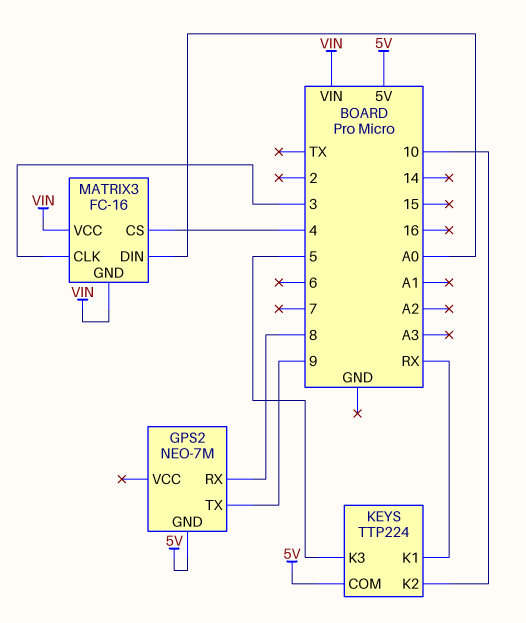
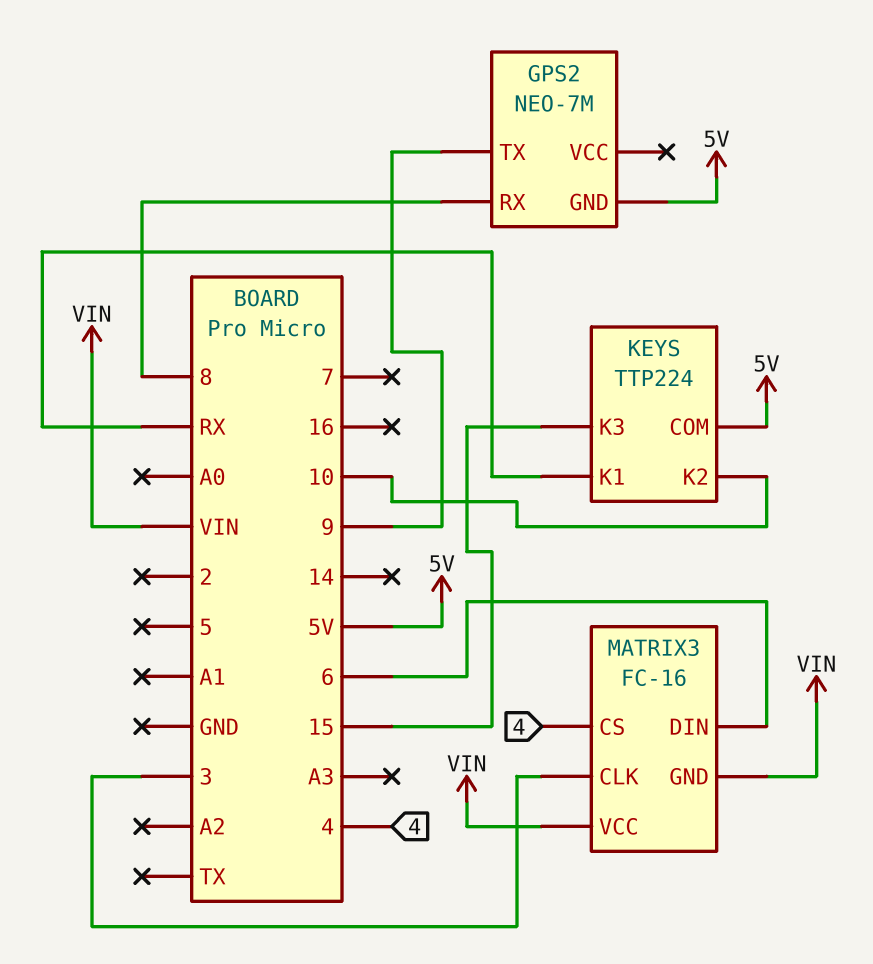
KEYS pin K3: 5 -> 15
MATRIX3 pin DIN: A0 -> 6

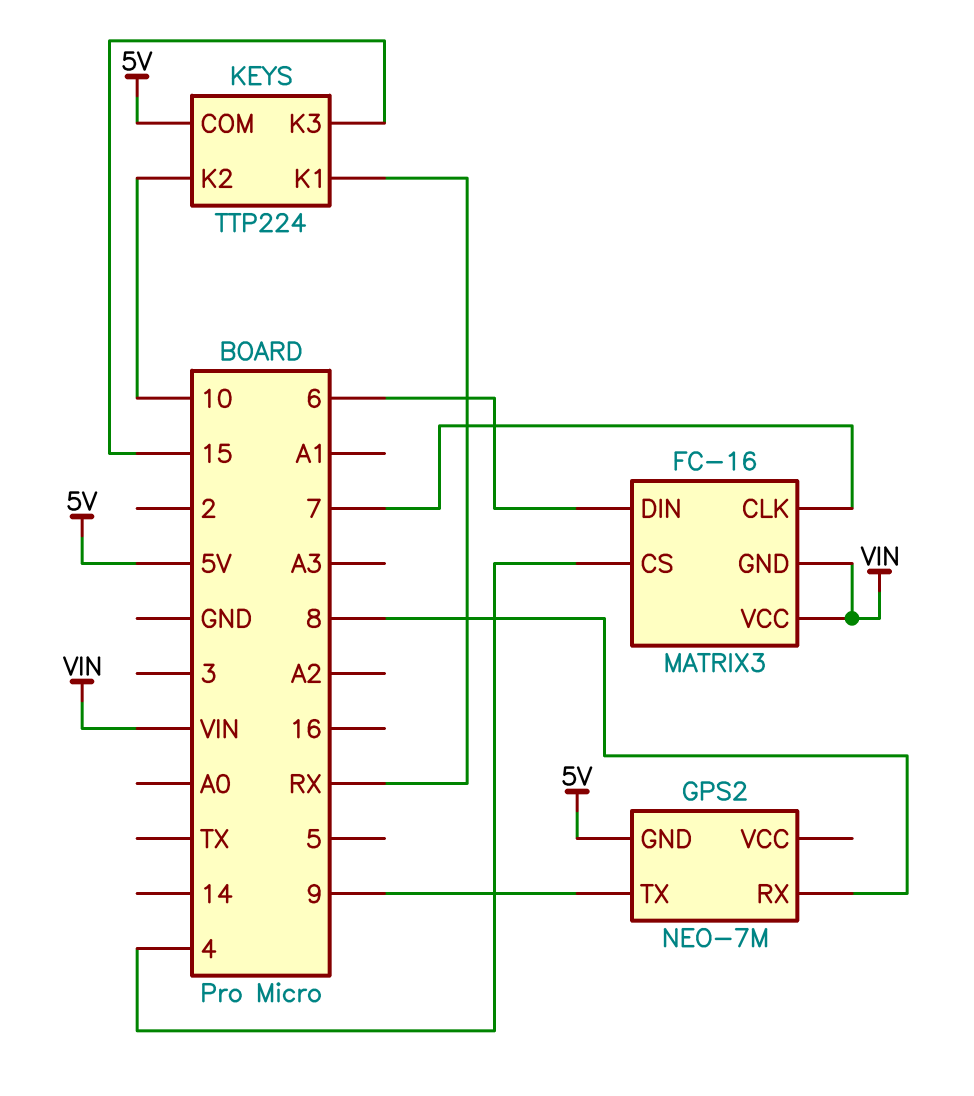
MATRIX3 pin CLK: 3 -> 7

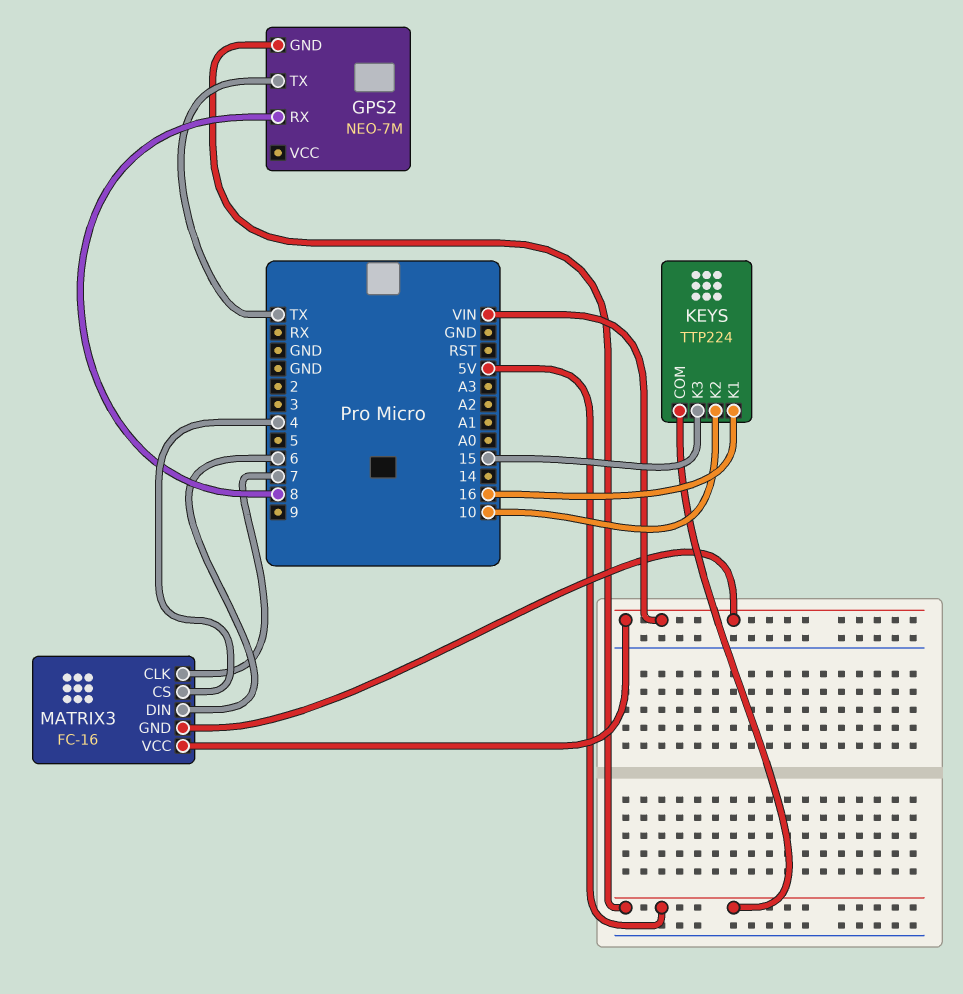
GPS2 pin TX: 9 -> TX
KEYS pin K1: RX -> 16

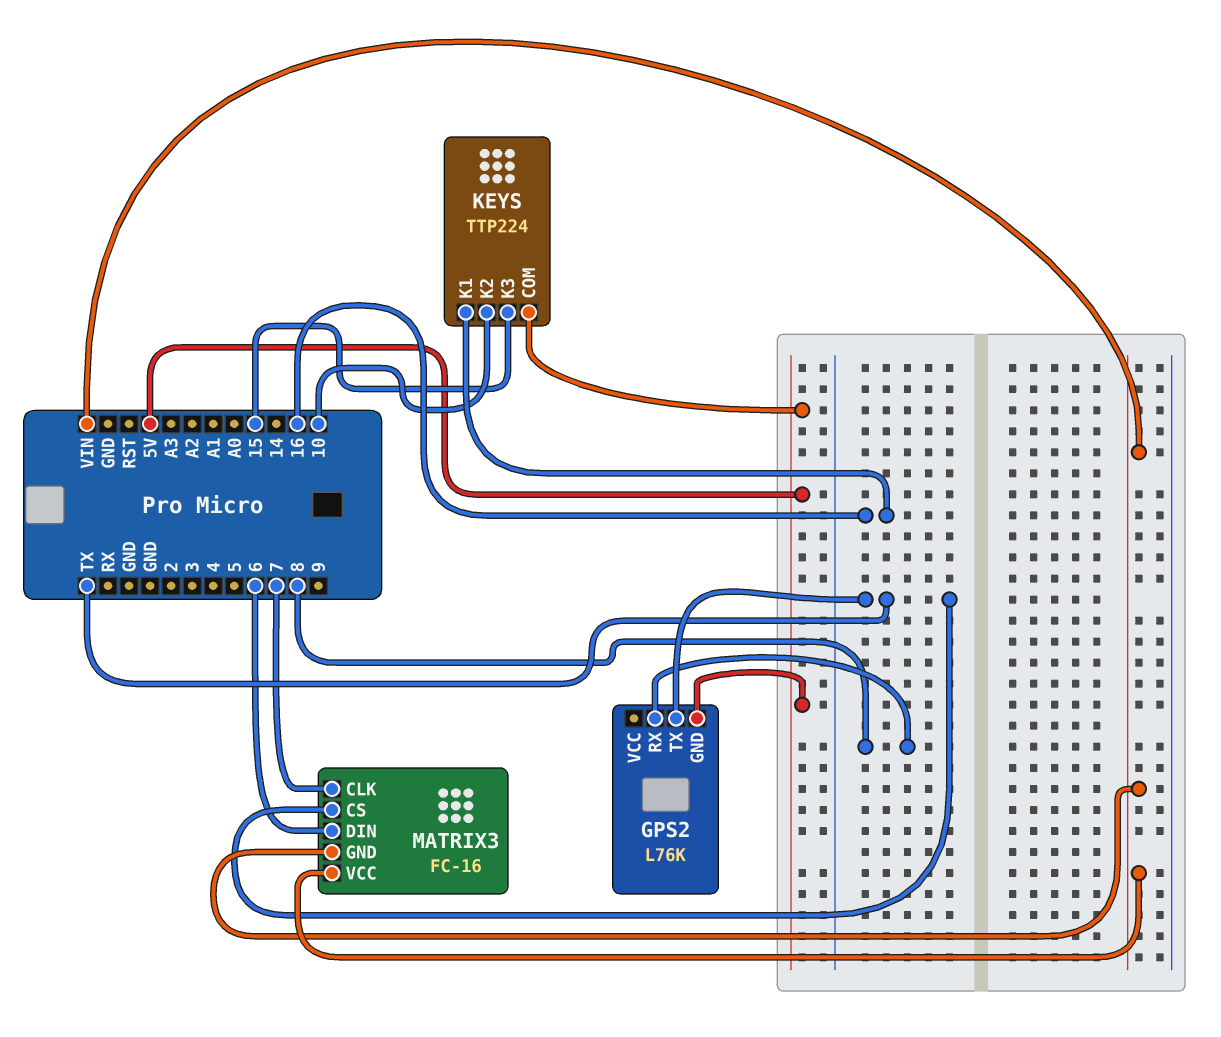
GPS2: NEO-7M -> L76K
MATRIX3 pin CS: 4 -> TX

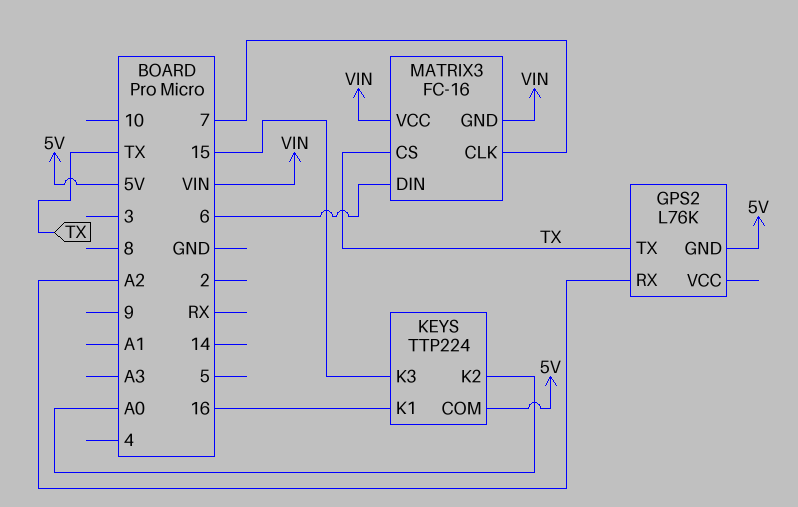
GPS2 pin RX: 8 -> A2
KEYS pin K2: 10 -> A0

